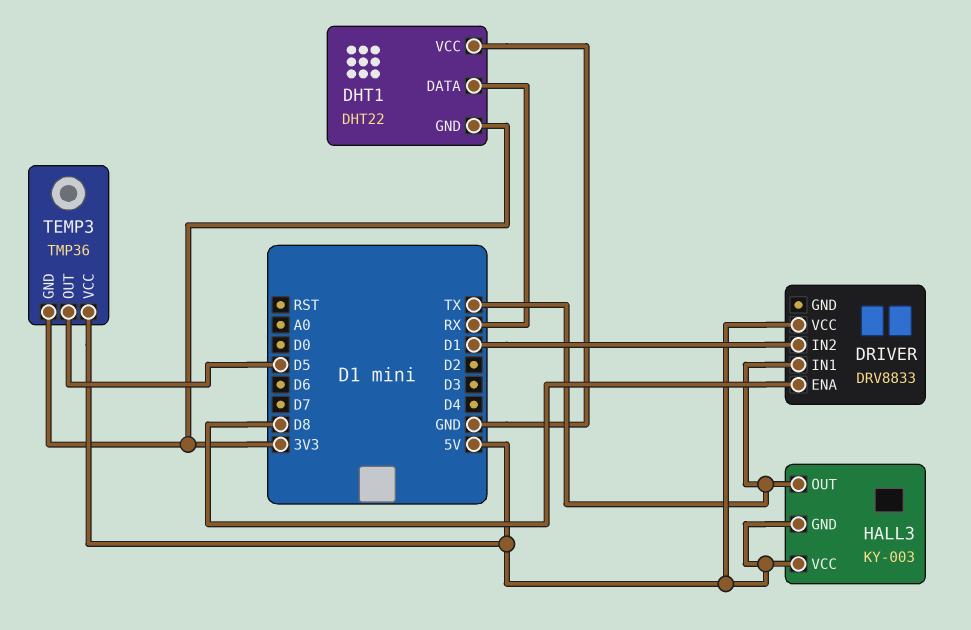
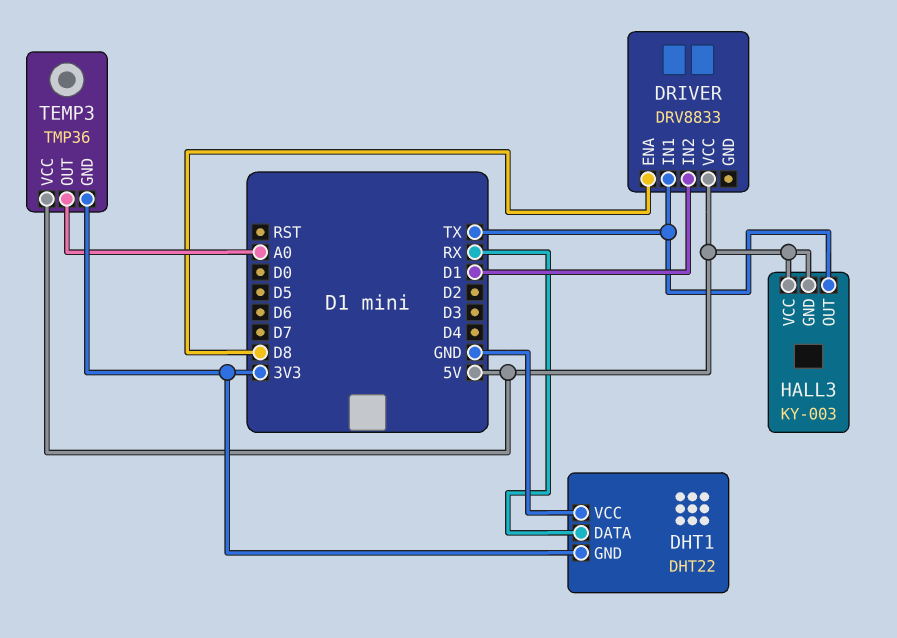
TEMP3 pin OUT: D5 -> A0

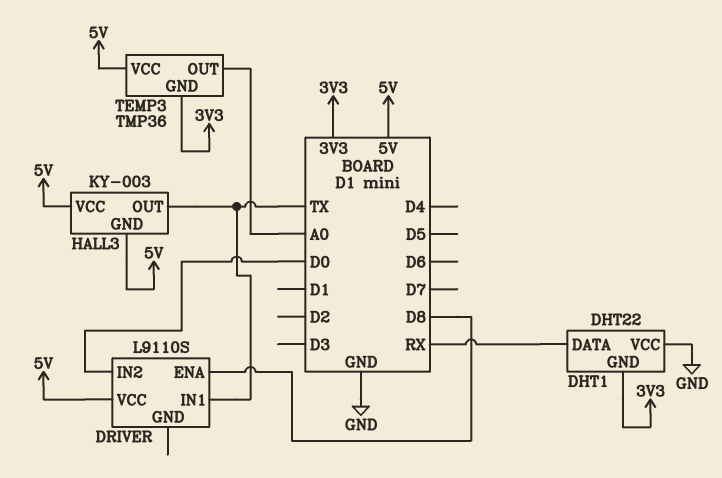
DRIVER: DRV8833 -> L9110S
DRIVER pin IN2: D1 -> D0

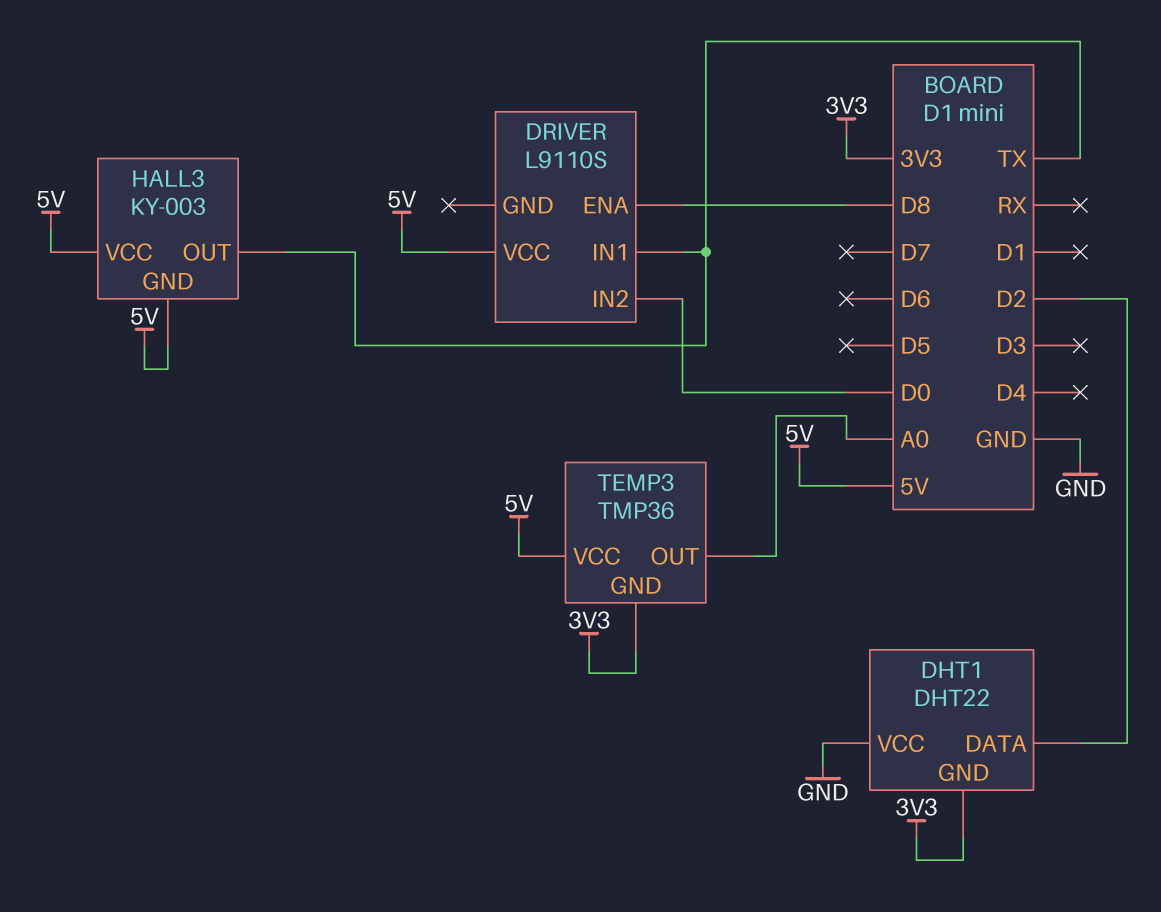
DHT1 pin DATA: RX -> D2

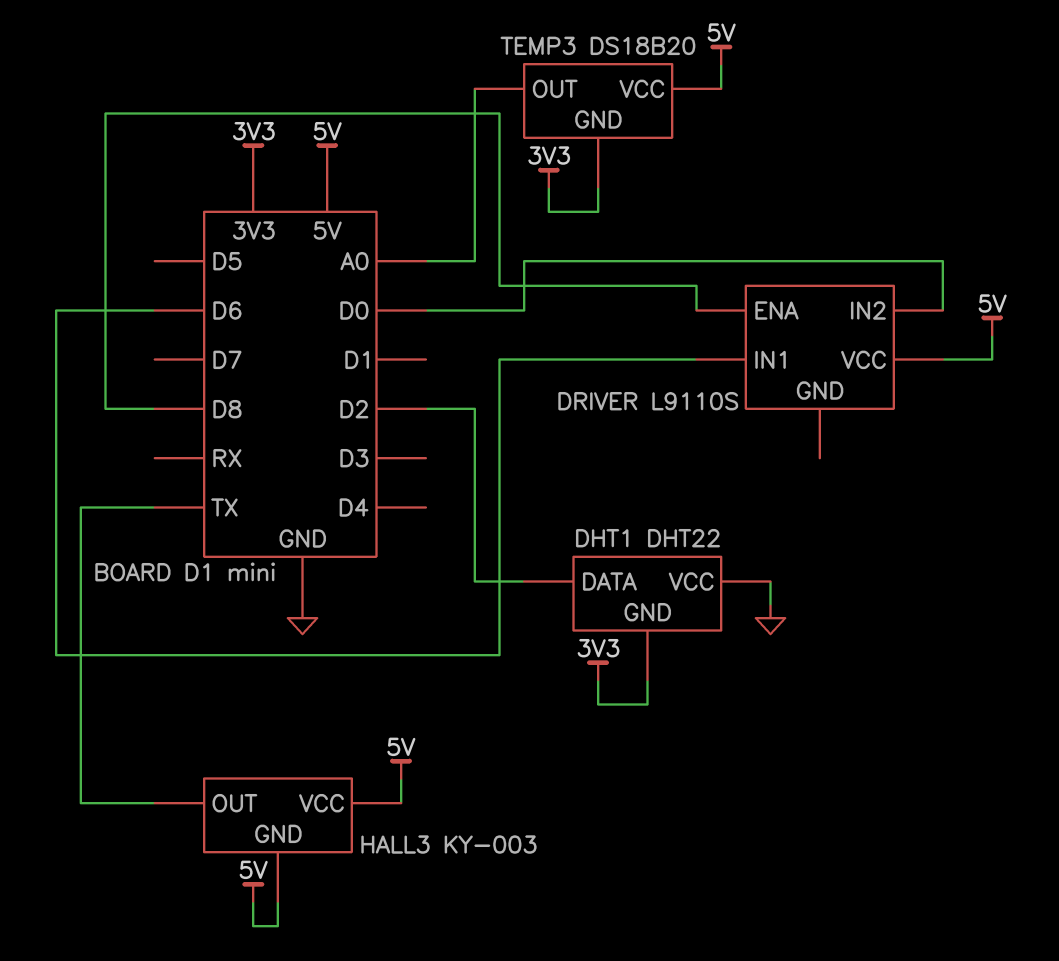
DRIVER pin IN1: TX -> D6
TEMP3: TMP36 -> DS18B20

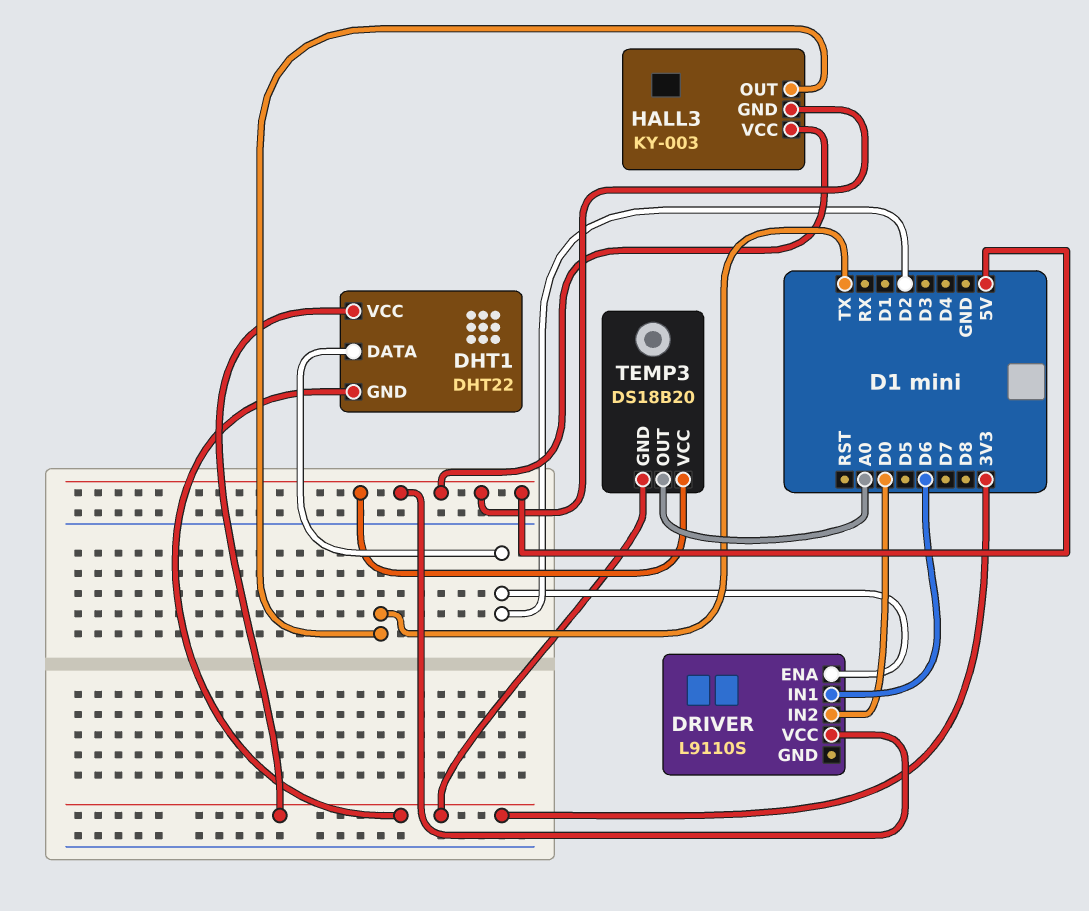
DHT1 pin VCC: GND -> 3V3
DRIVER pin ENA: D8 -> D2

